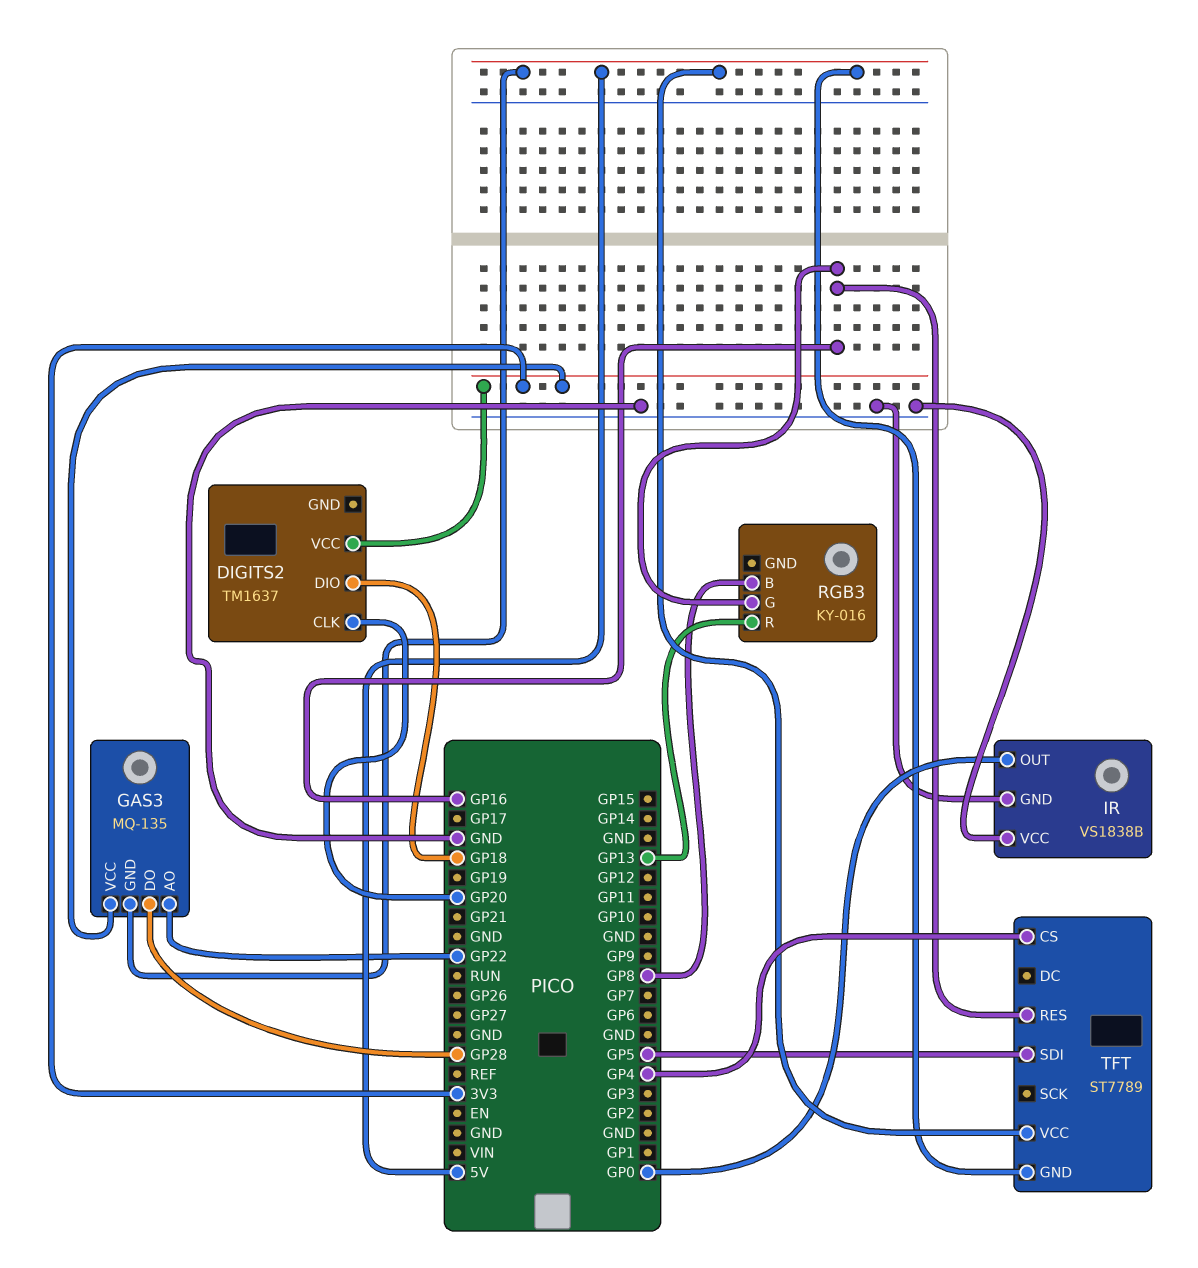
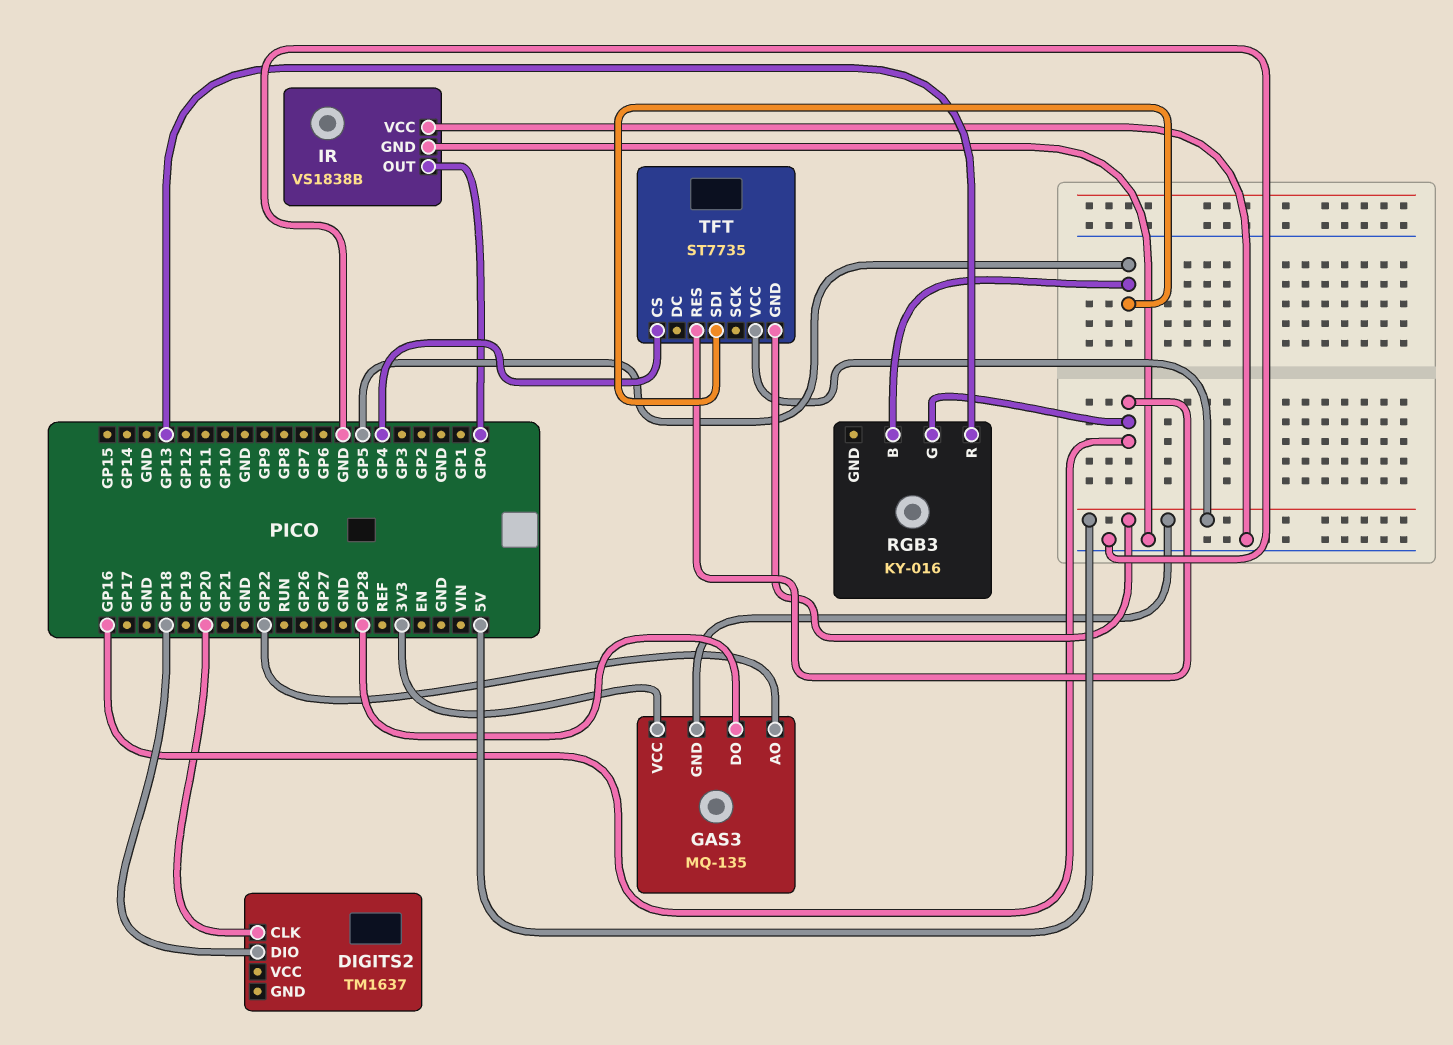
DIGITS2 pin VCC: 3V3 -> none
RGB3 pin B: GP8 -> GP5
TFT: ST7789 -> ST7735

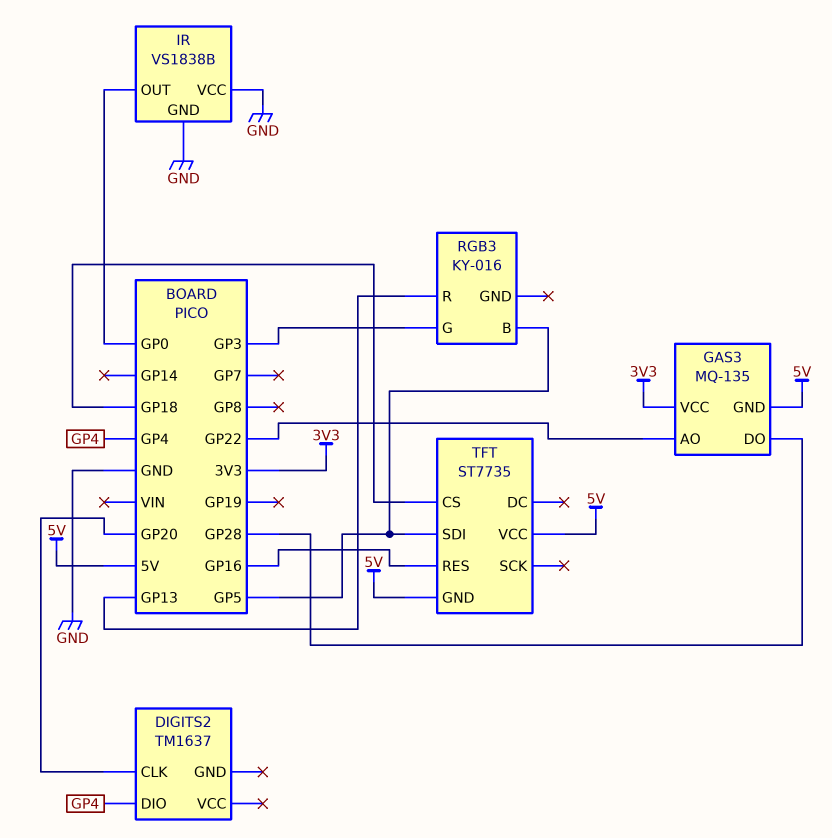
DIGITS2 pin DIO: GP18 -> GP4
RGB3 pin G: GP16 -> GP3
TFT pin CS: GP4 -> GP18

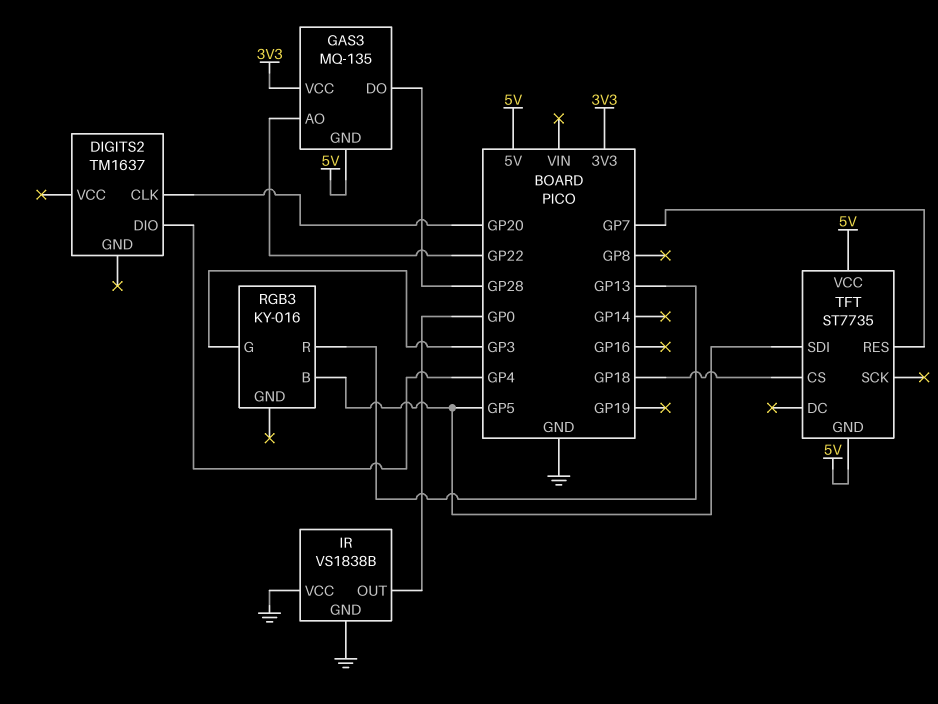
TFT pin RES: GP16 -> GP7

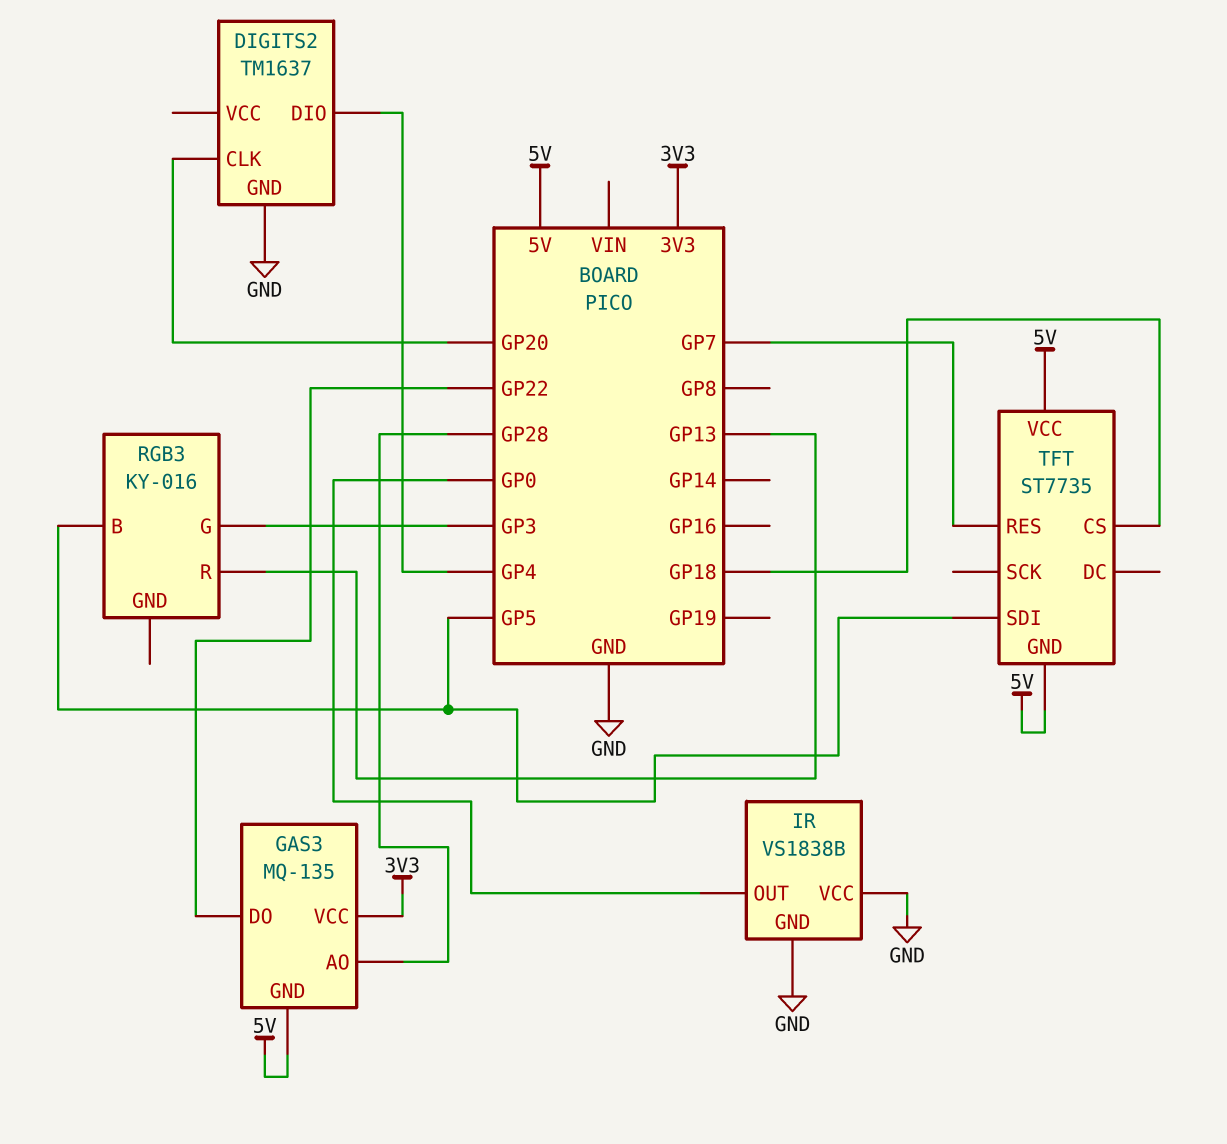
DIGITS2 pin GND: none -> GND
GAS3 pin AO: GP22 -> GP28
GAS3 pin DO: GP28 -> GP22

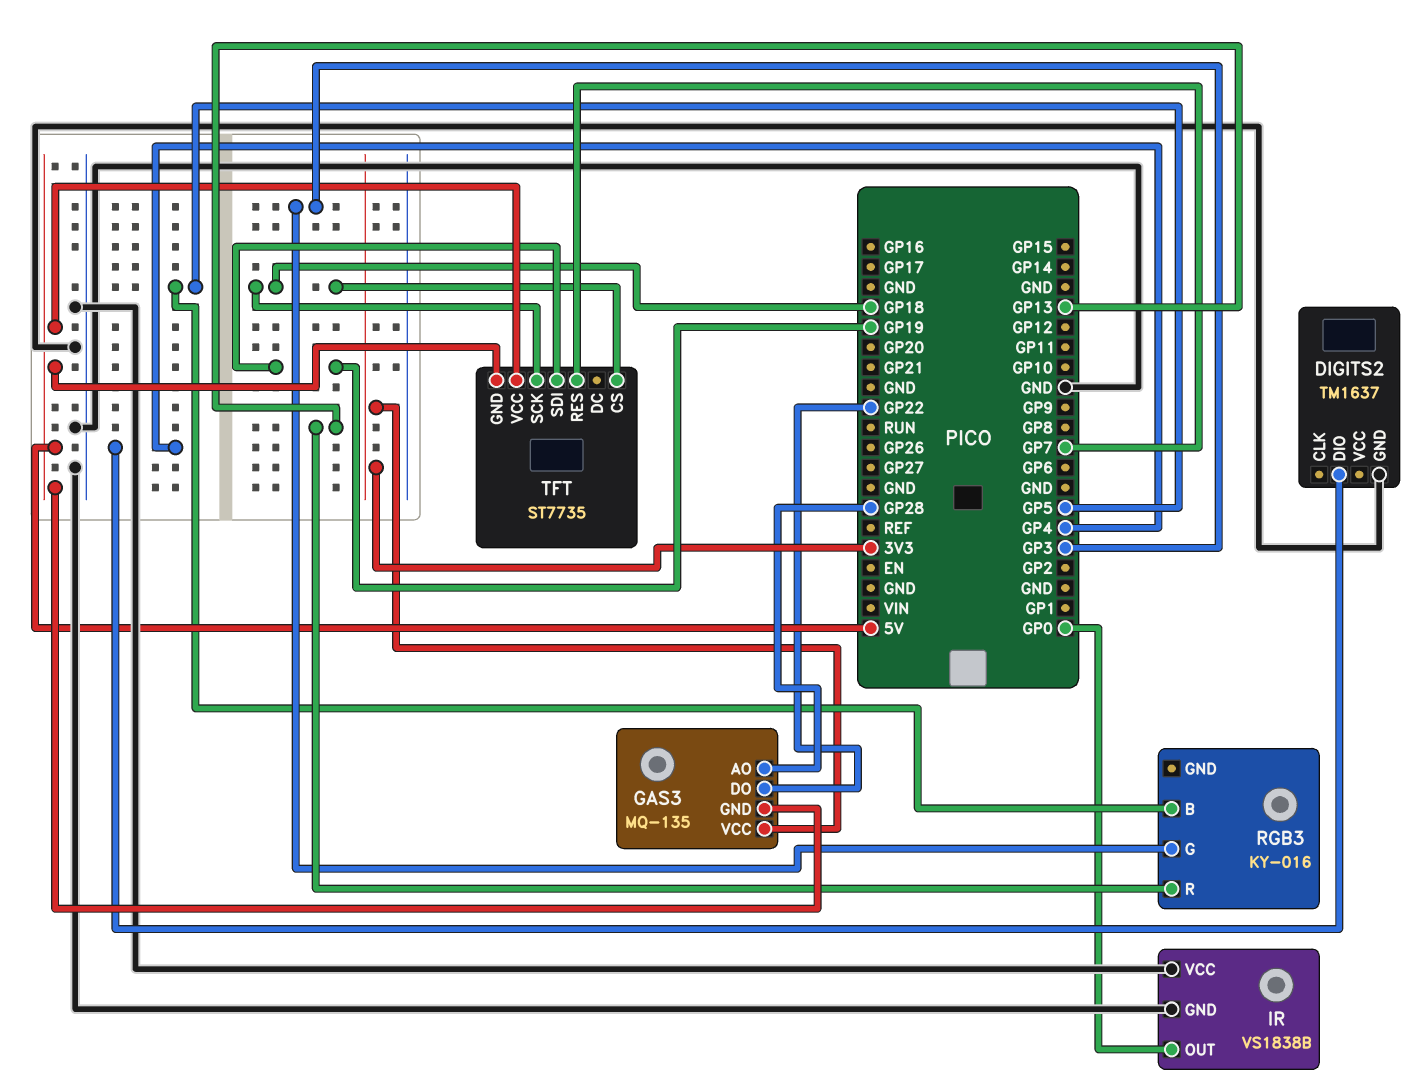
DIGITS2 pin CLK: GP20 -> none
TFT pin SCK: none -> GP18
TFT pin SDI: GP5 -> GP19

